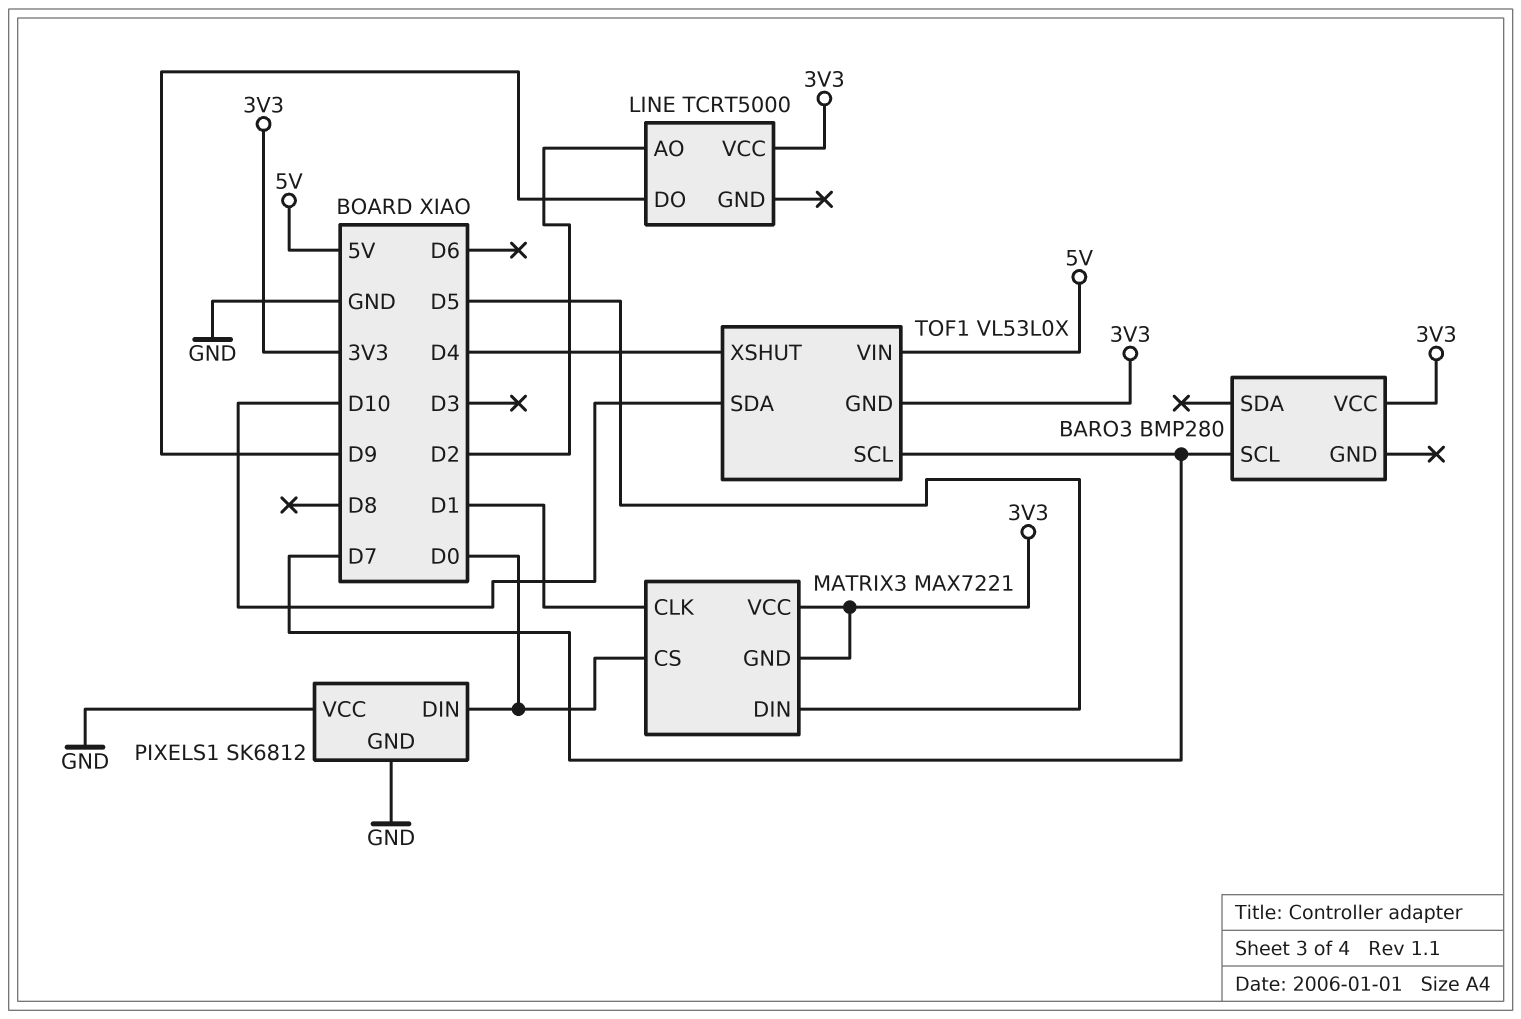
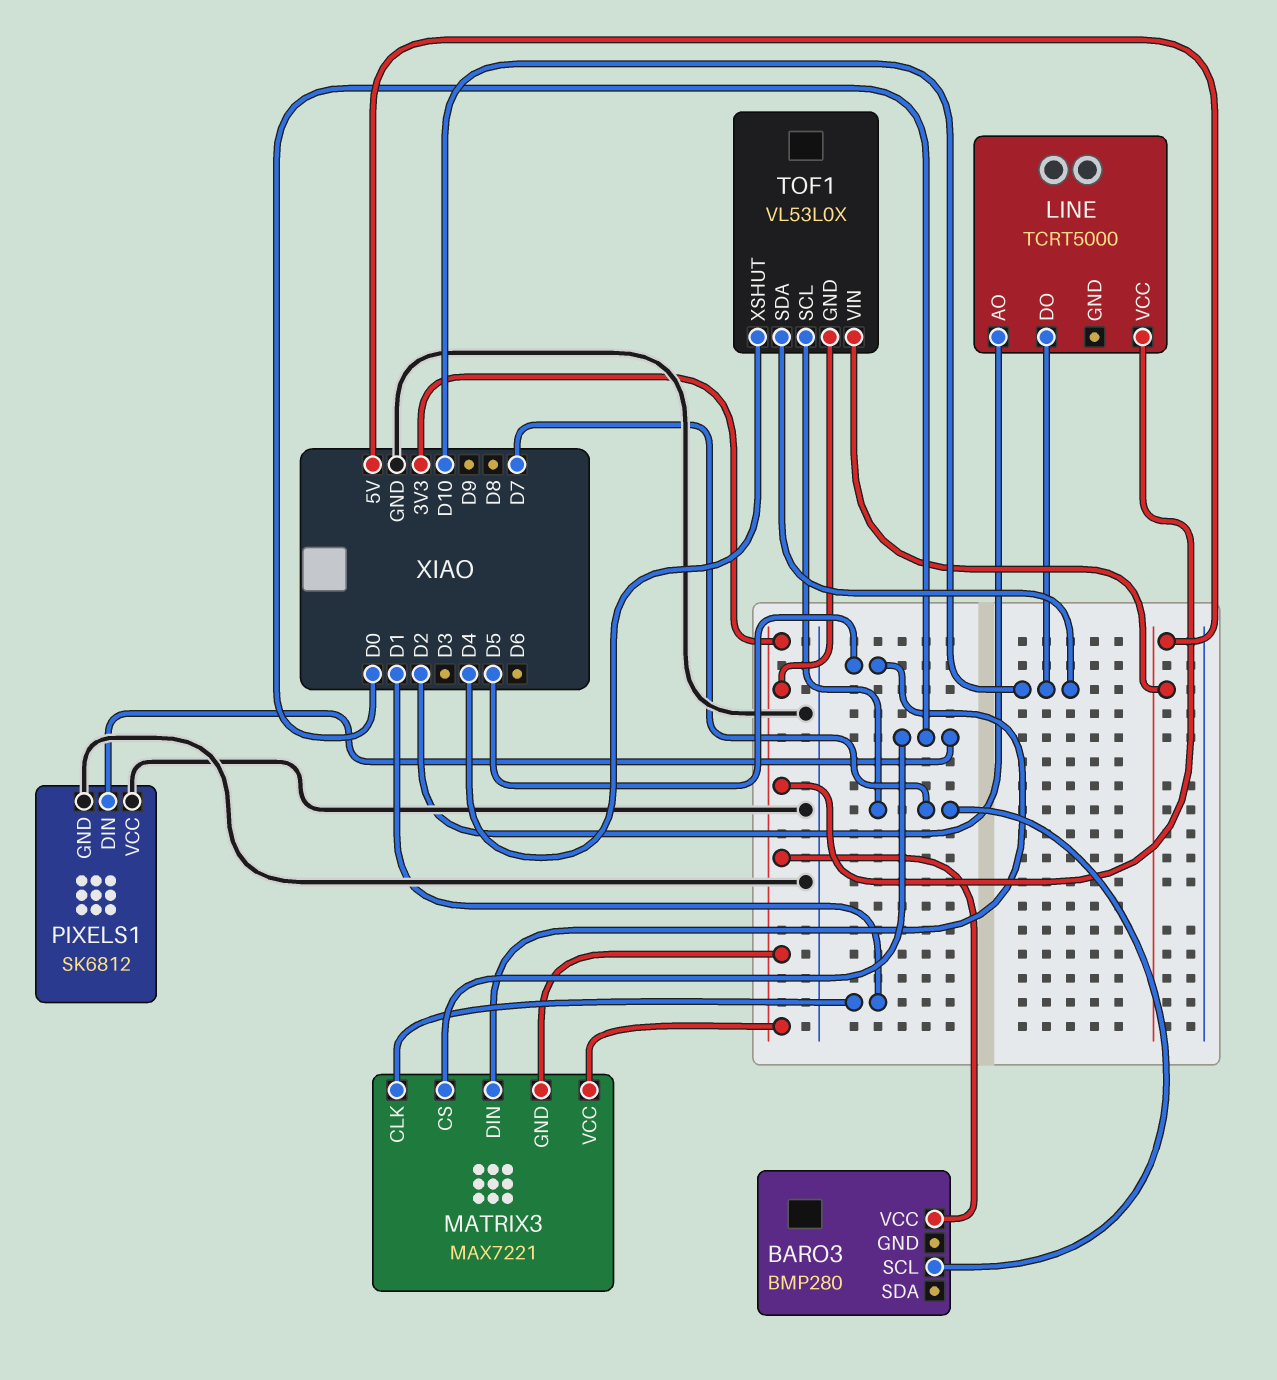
LINE pin DO: D9 -> D10

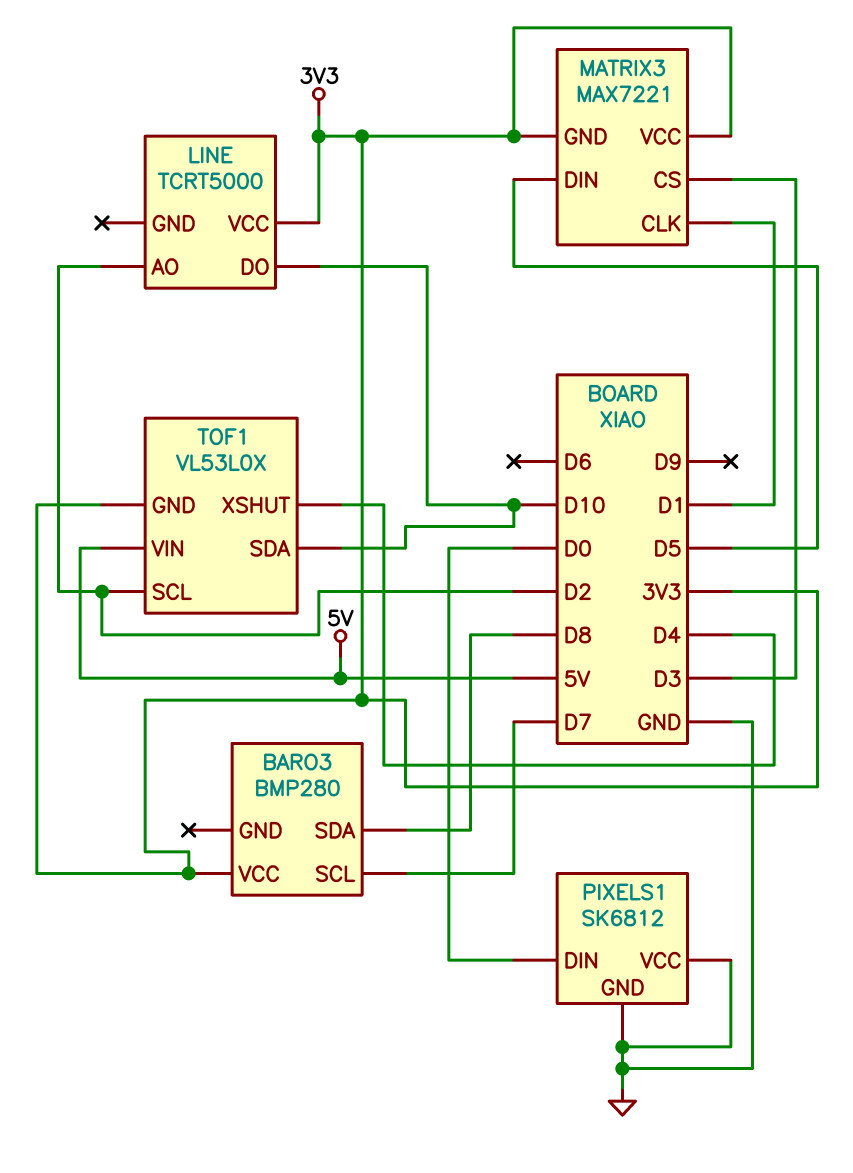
BARO3 pin SDA: none -> D8
MATRIX3 pin CS: D0 -> D3
TOF1 pin SCL: D7 -> D2

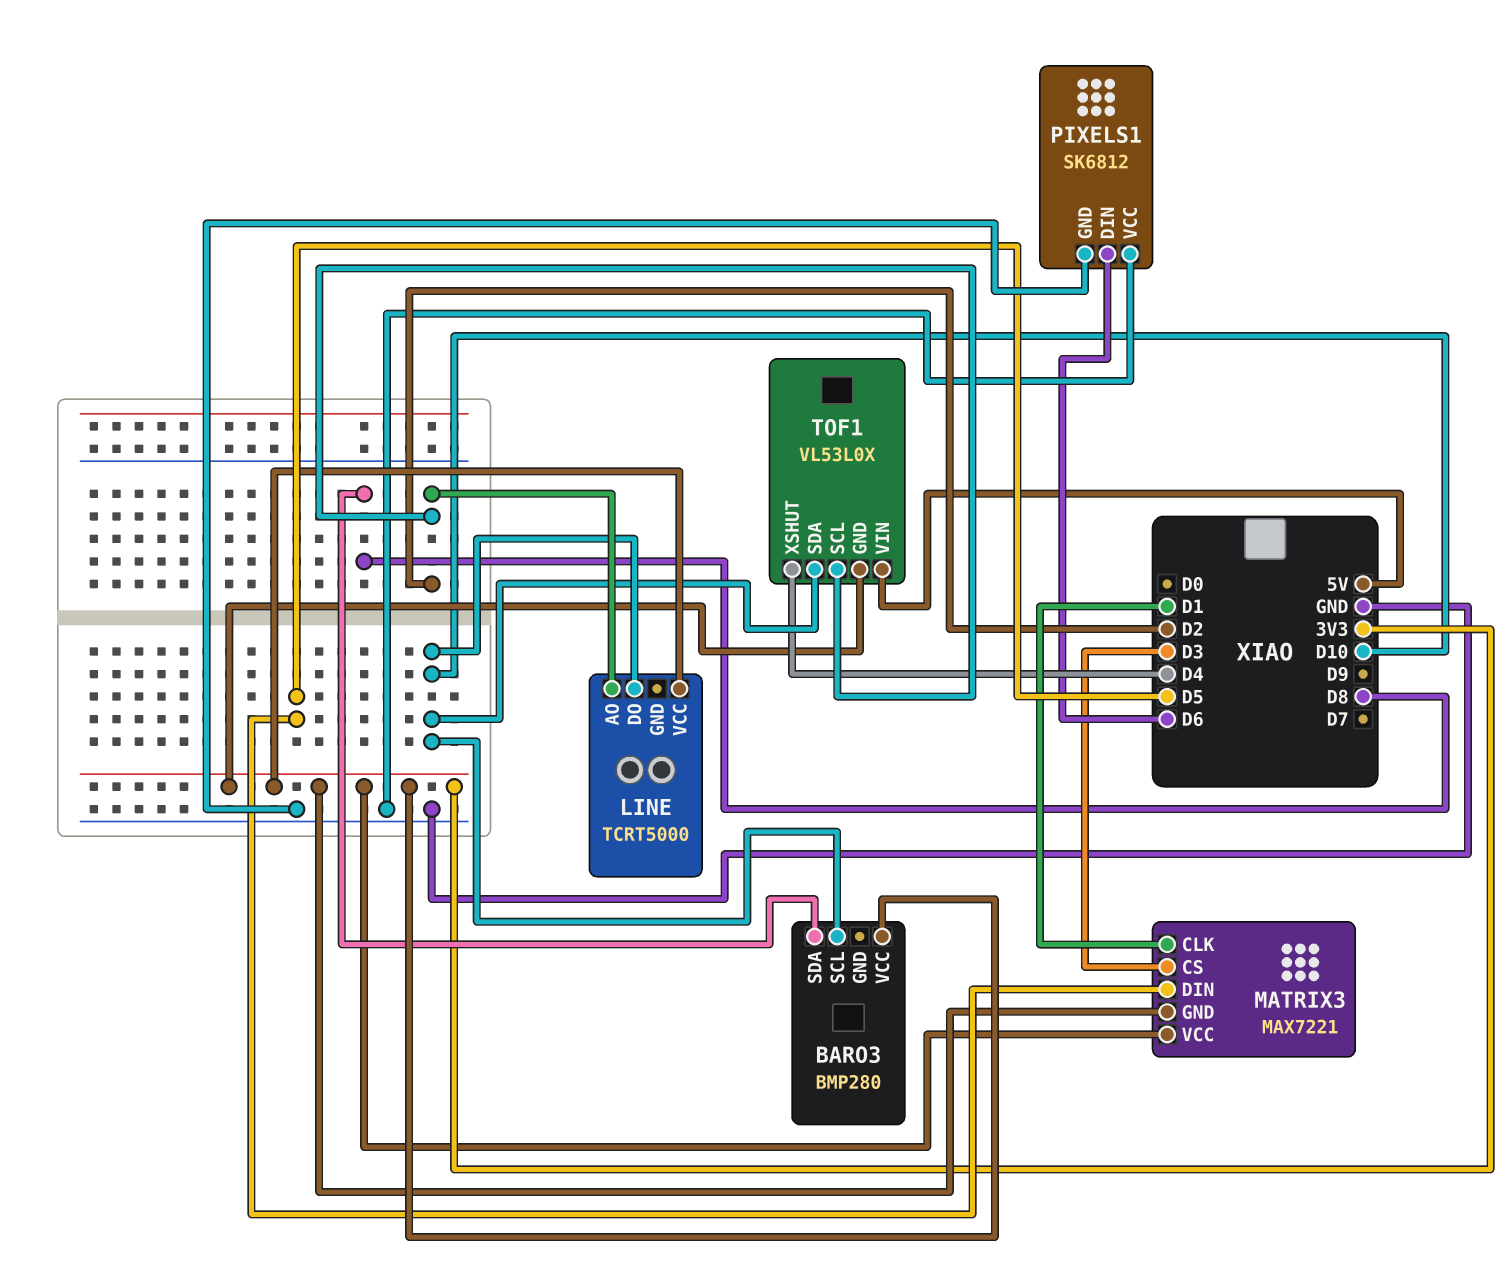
BARO3 pin SCL: D7 -> D10
PIXELS1 pin DIN: D0 -> D6

